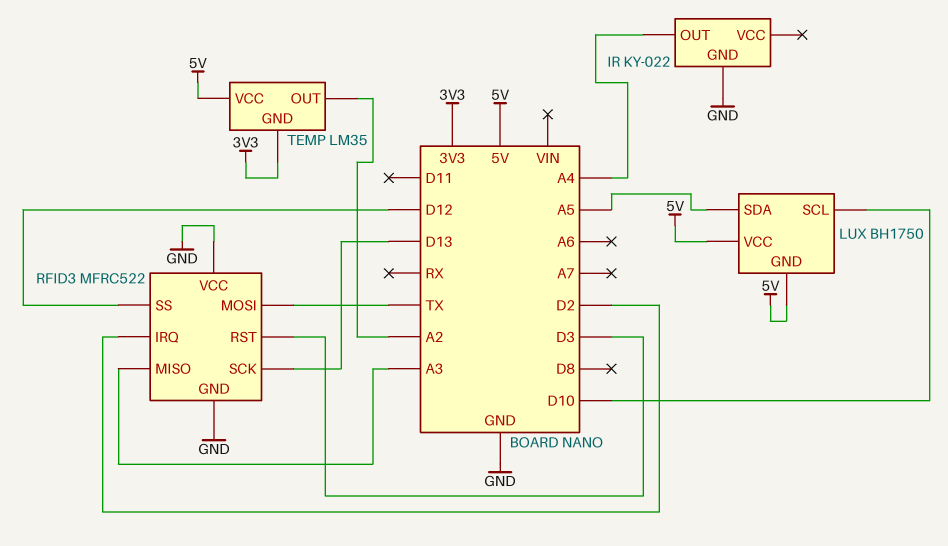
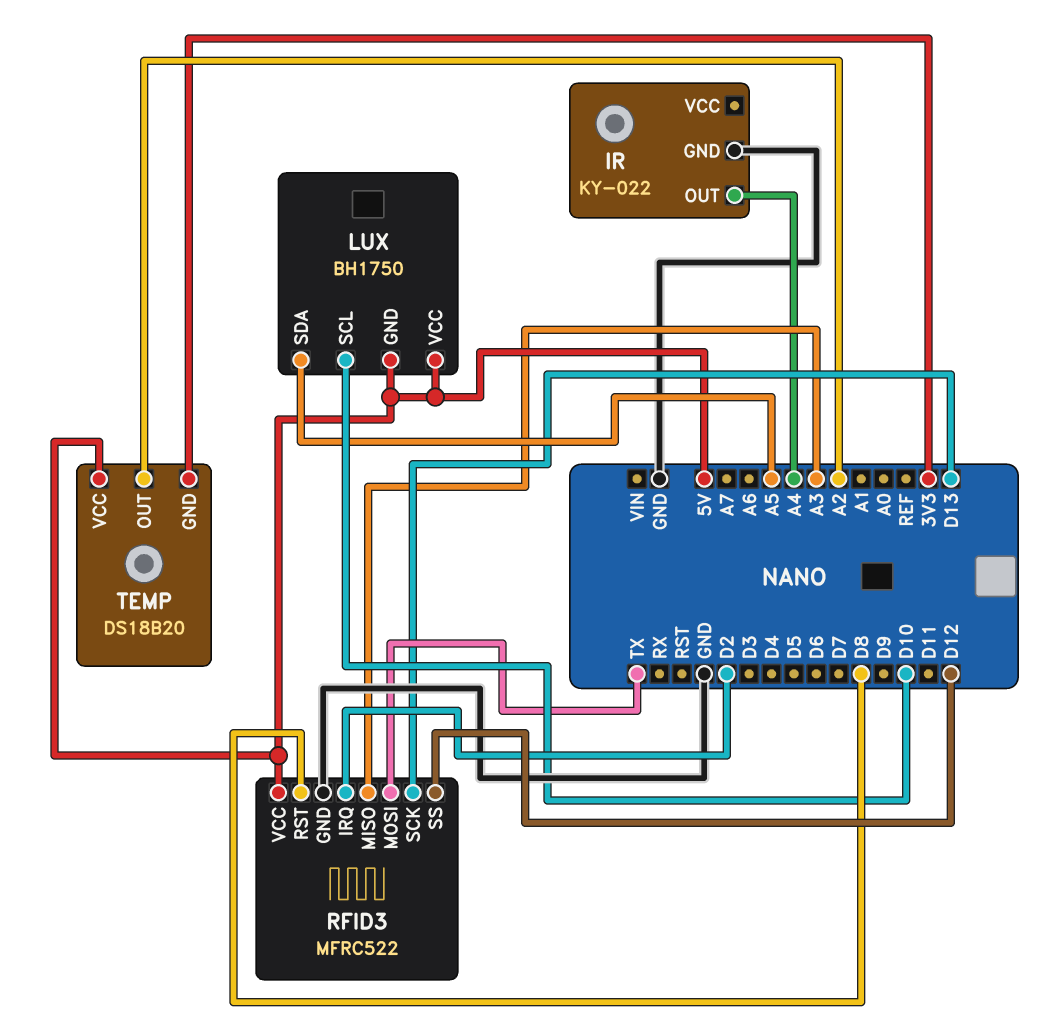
RFID3 pin RST: D3 -> D8
RFID3 pin VCC: GND -> 5V
TEMP: LM35 -> DS18B20

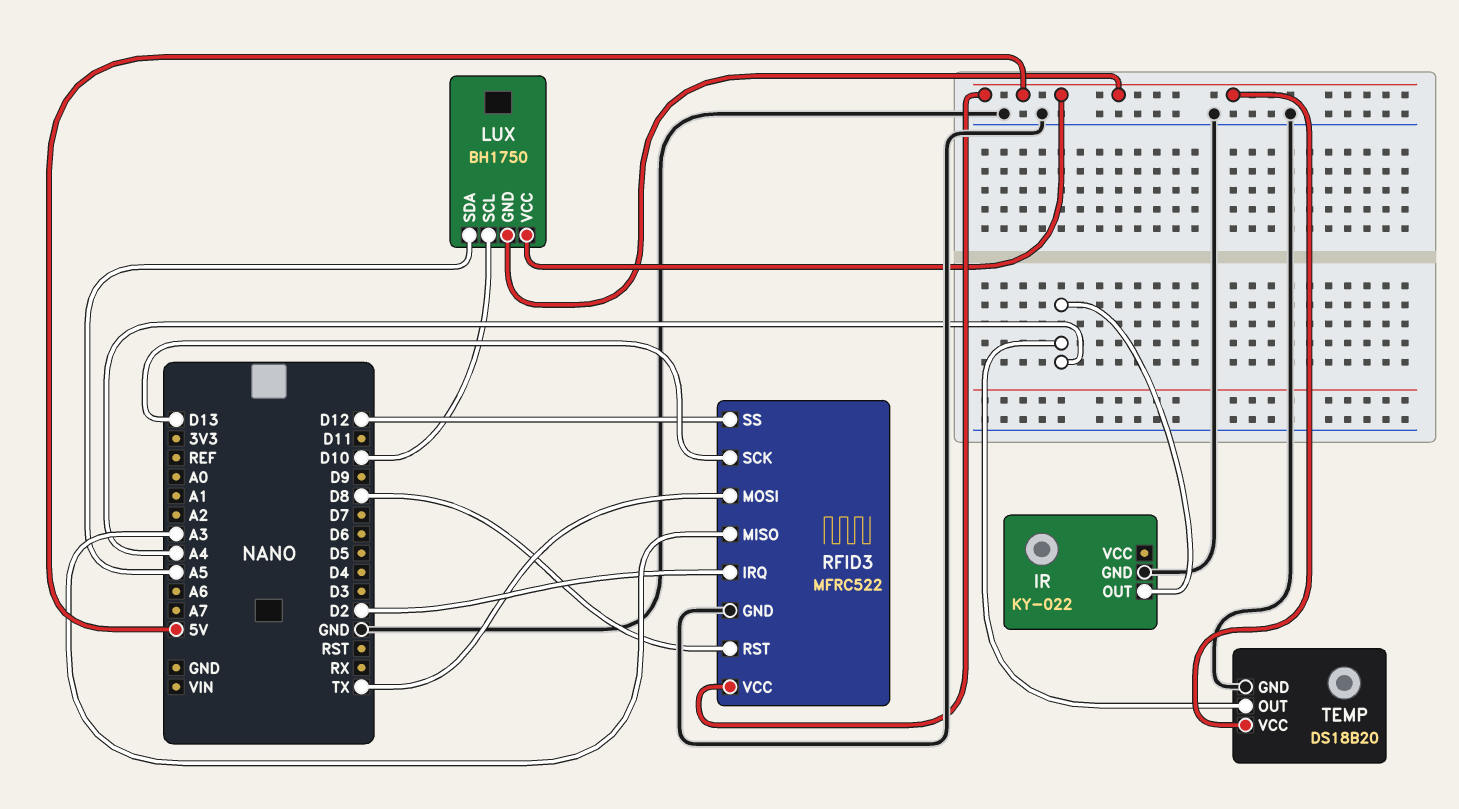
TEMP pin GND: 3V3 -> GND
TEMP pin OUT: A2 -> A4

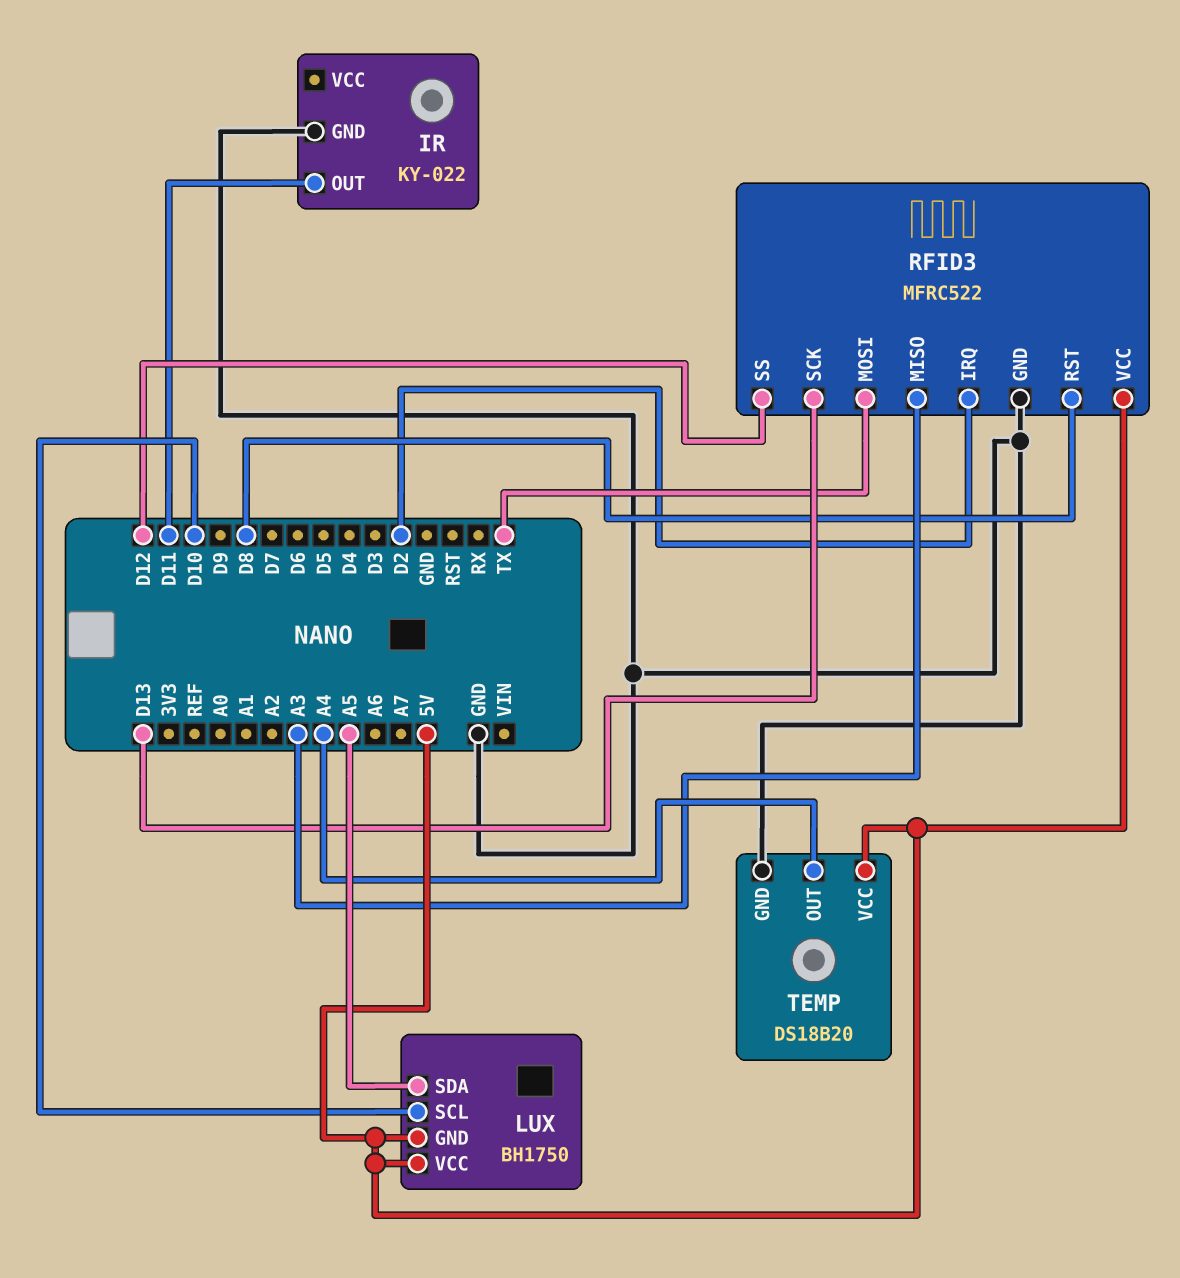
IR pin OUT: A4 -> D11

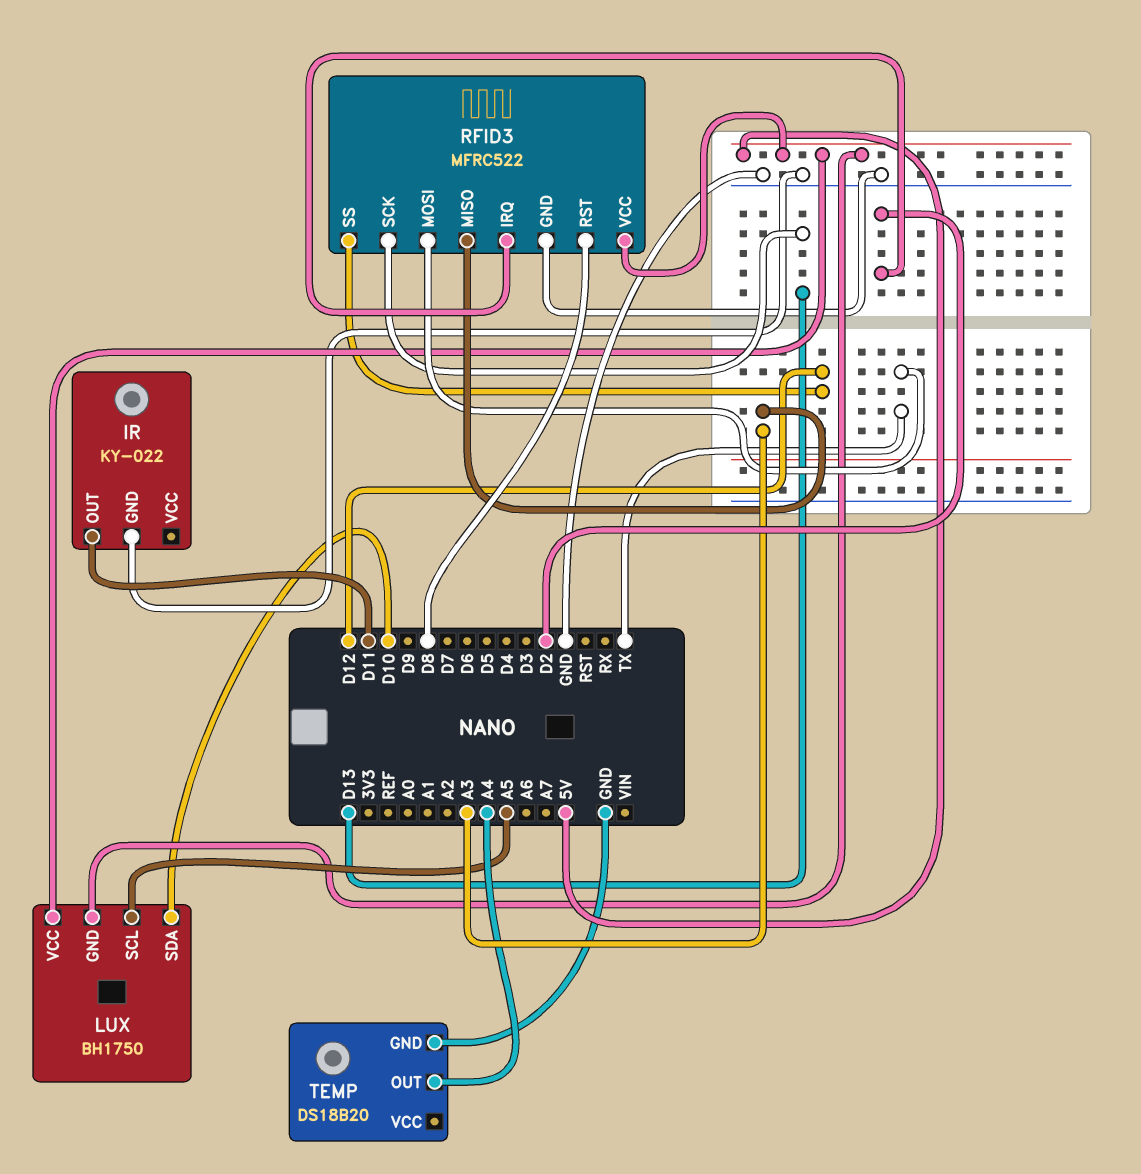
LUX pin SCL: D10 -> A5
LUX pin SDA: A5 -> D10
TEMP pin VCC: 5V -> none

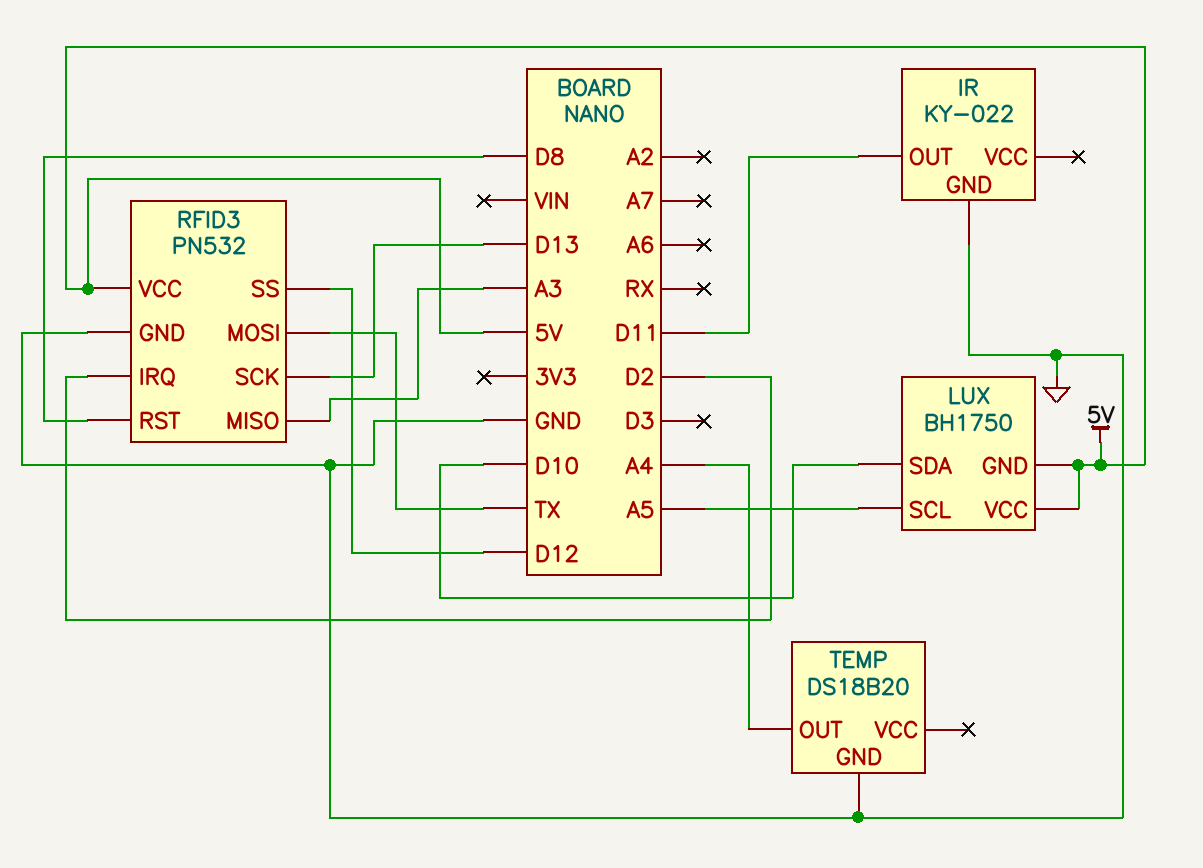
RFID3: MFRC522 -> PN532

